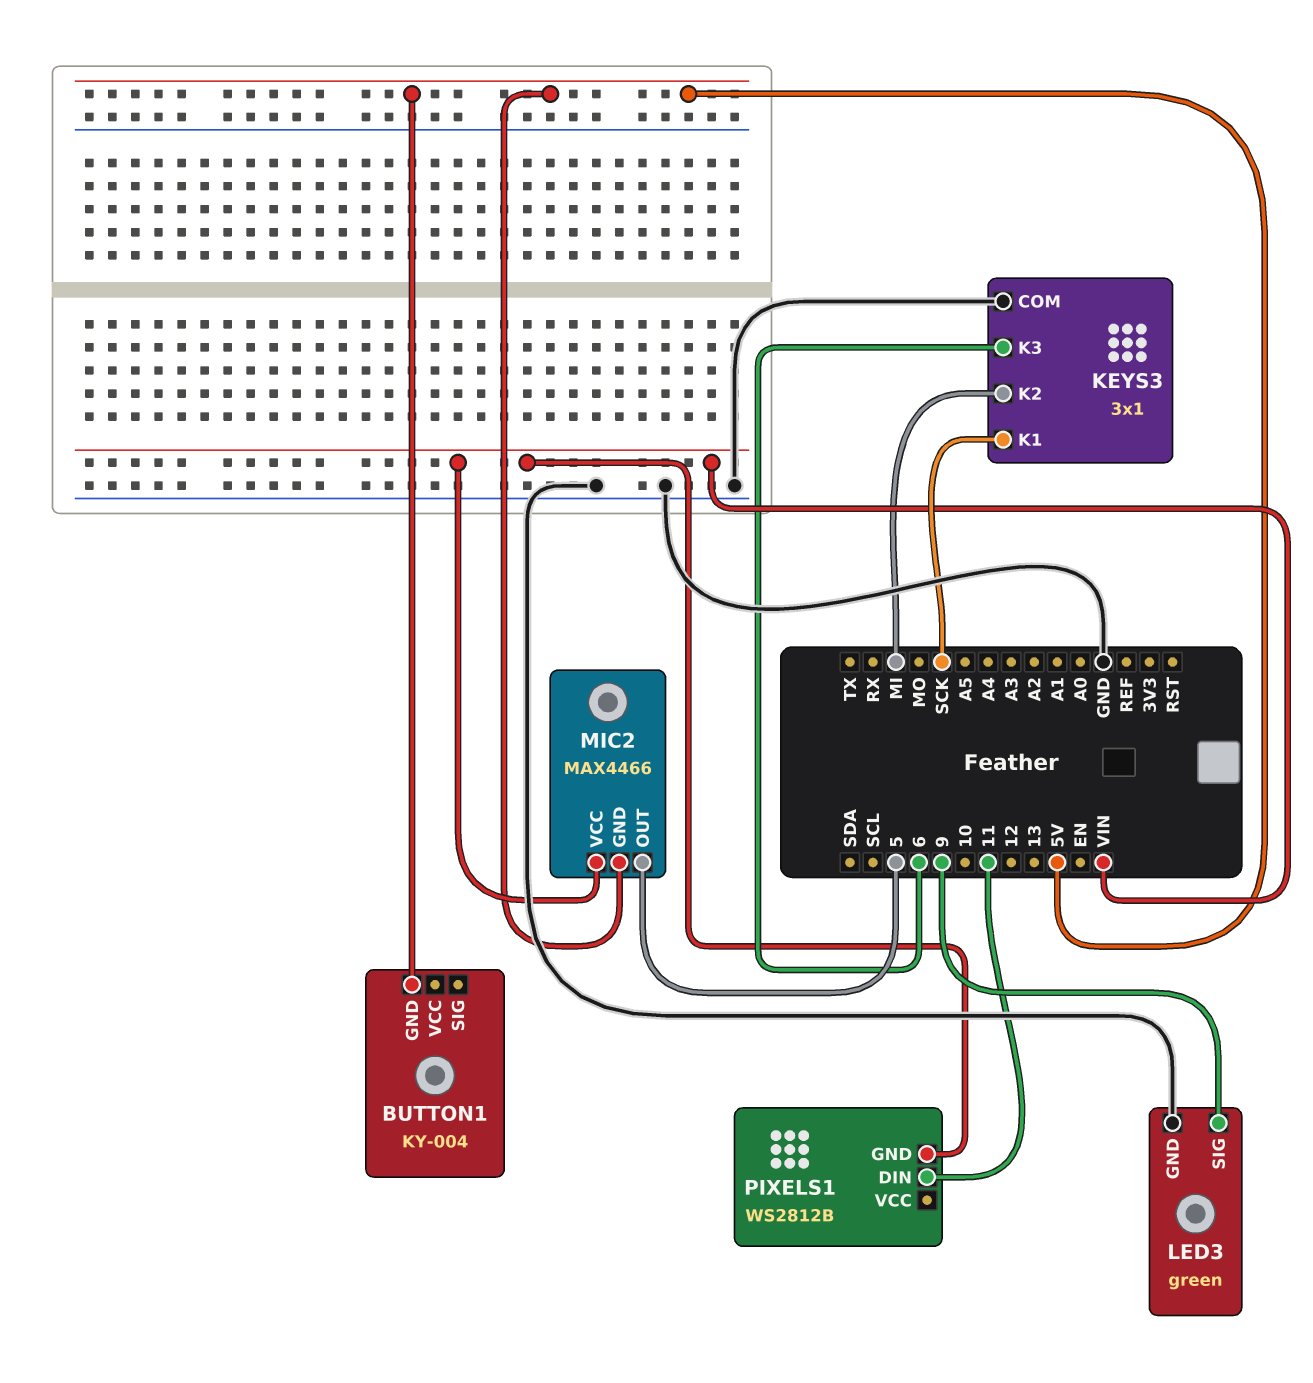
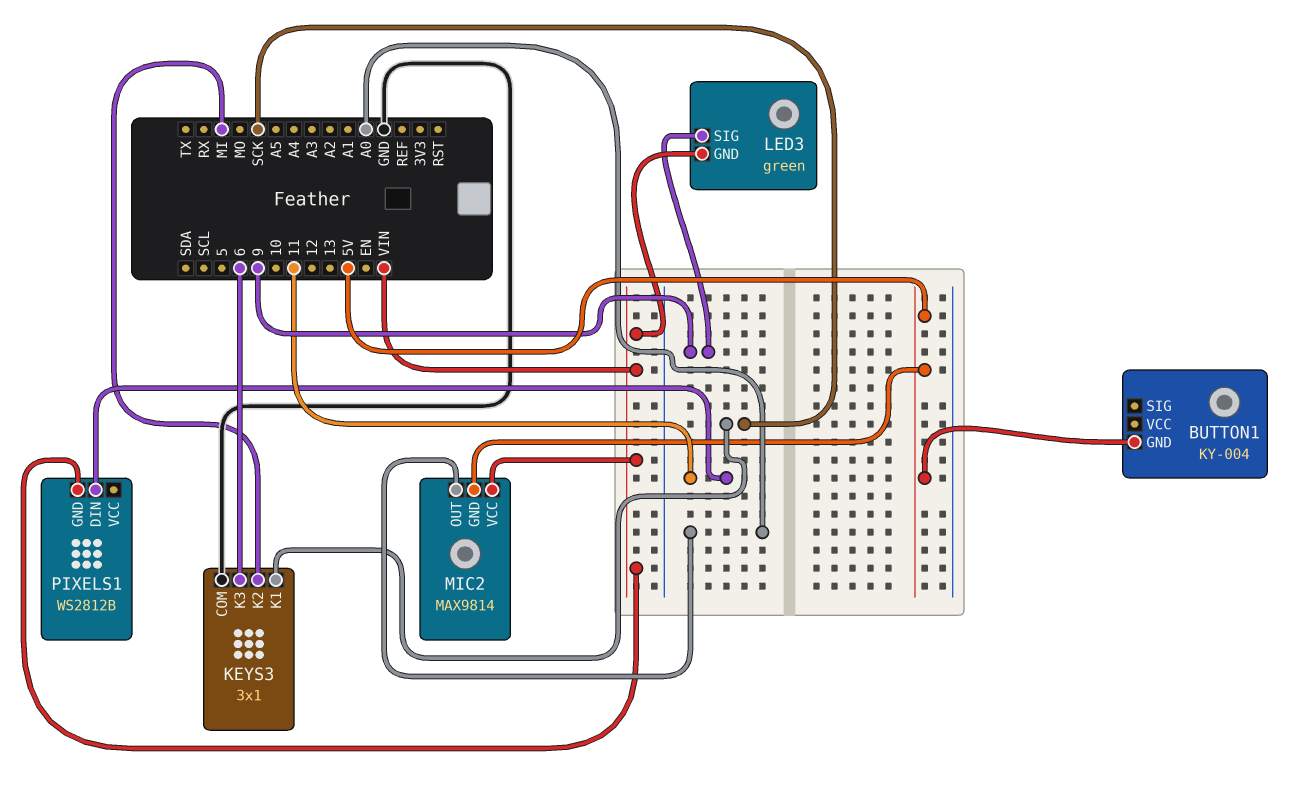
LED3 pin GND: GND -> VIN
MIC2: MAX4466 -> MAX9814
MIC2 pin OUT: 5 -> A0

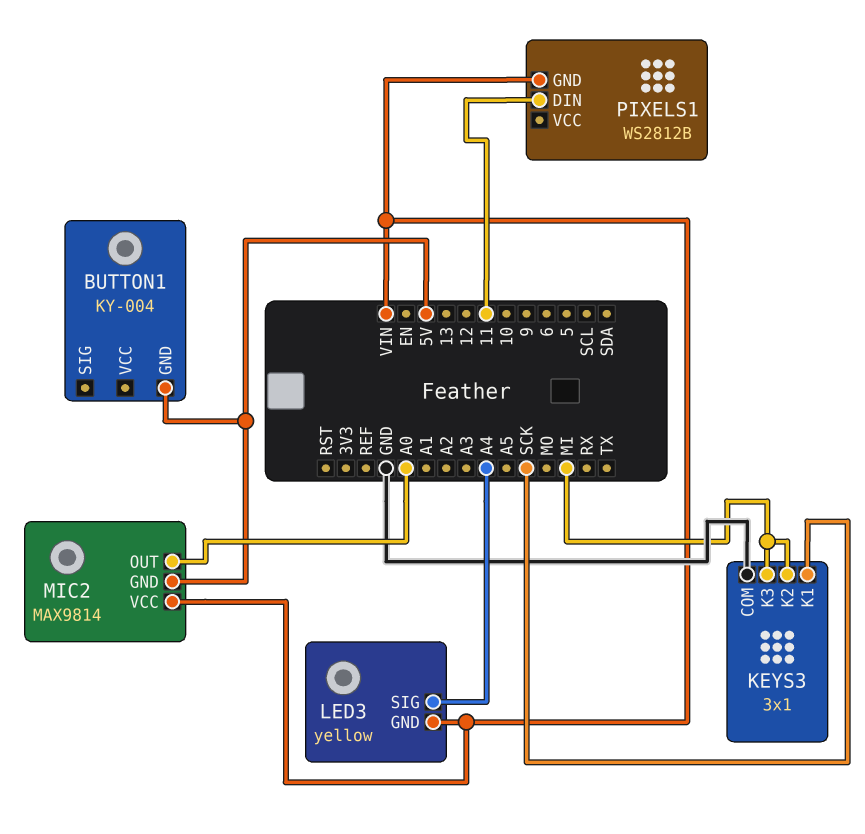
KEYS3 pin K3: 6 -> MI
LED3: green -> yellow
LED3 pin SIG: 9 -> A4

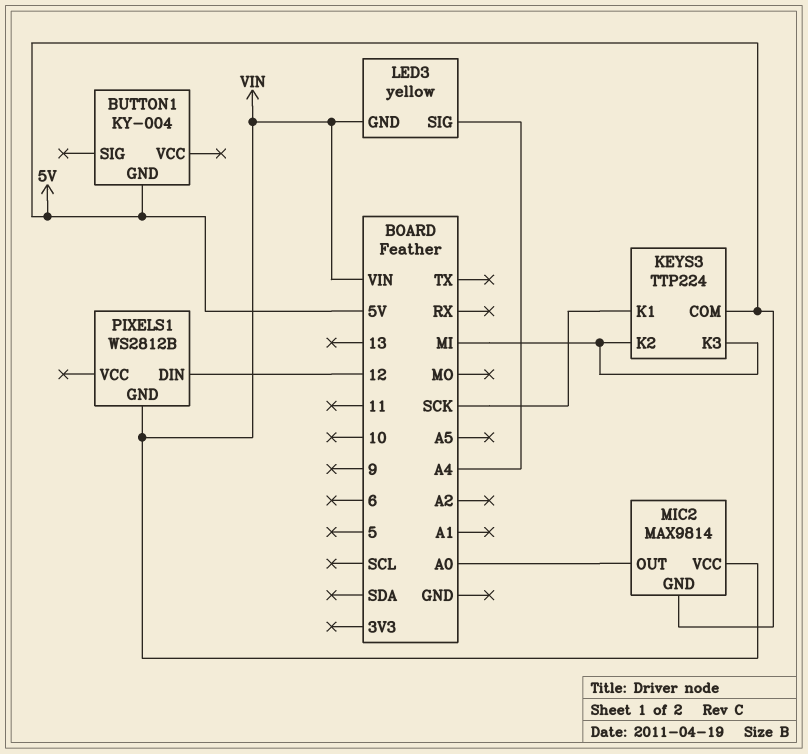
KEYS3: 3x1 -> TTP224
KEYS3 pin COM: GND -> 5V
PIXELS1 pin DIN: 11 -> 12

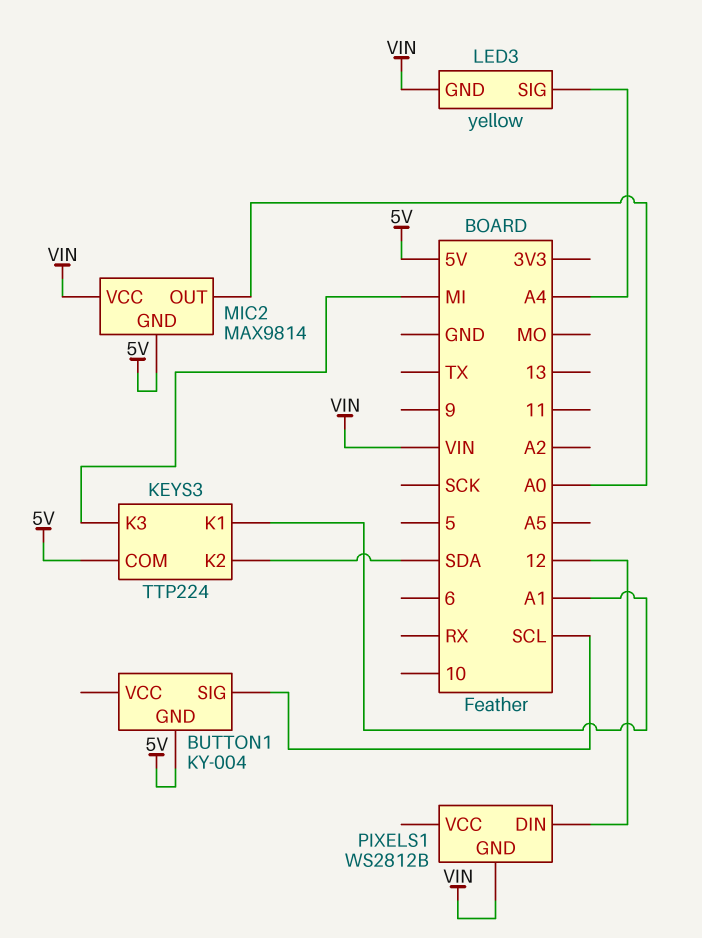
BUTTON1 pin SIG: none -> SCL
KEYS3 pin K1: SCK -> A1
KEYS3 pin K2: MI -> SDA

